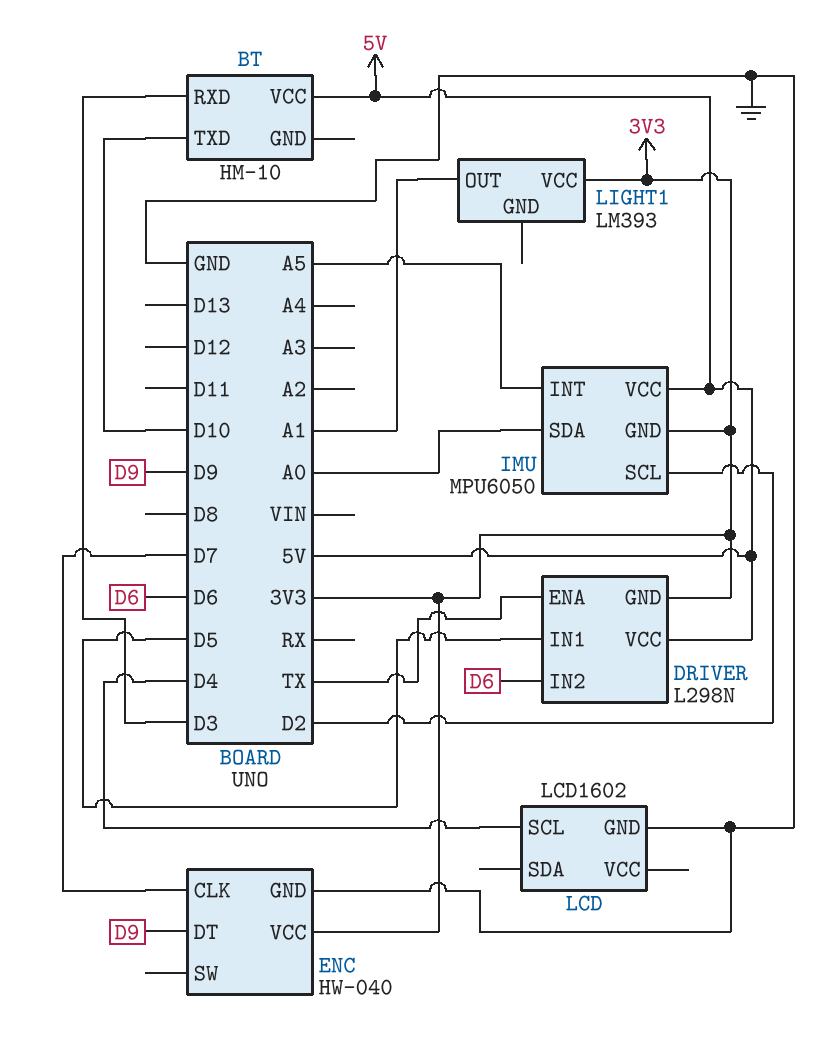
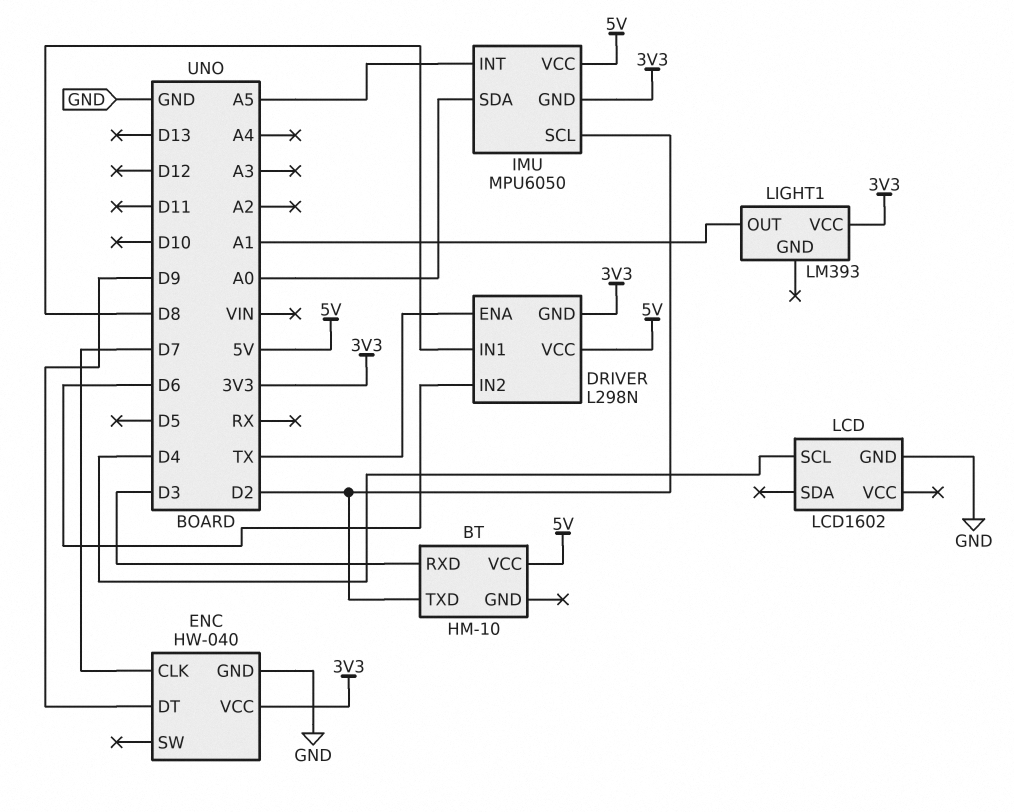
BT pin TXD: D10 -> D2
DRIVER pin IN1: D5 -> D8

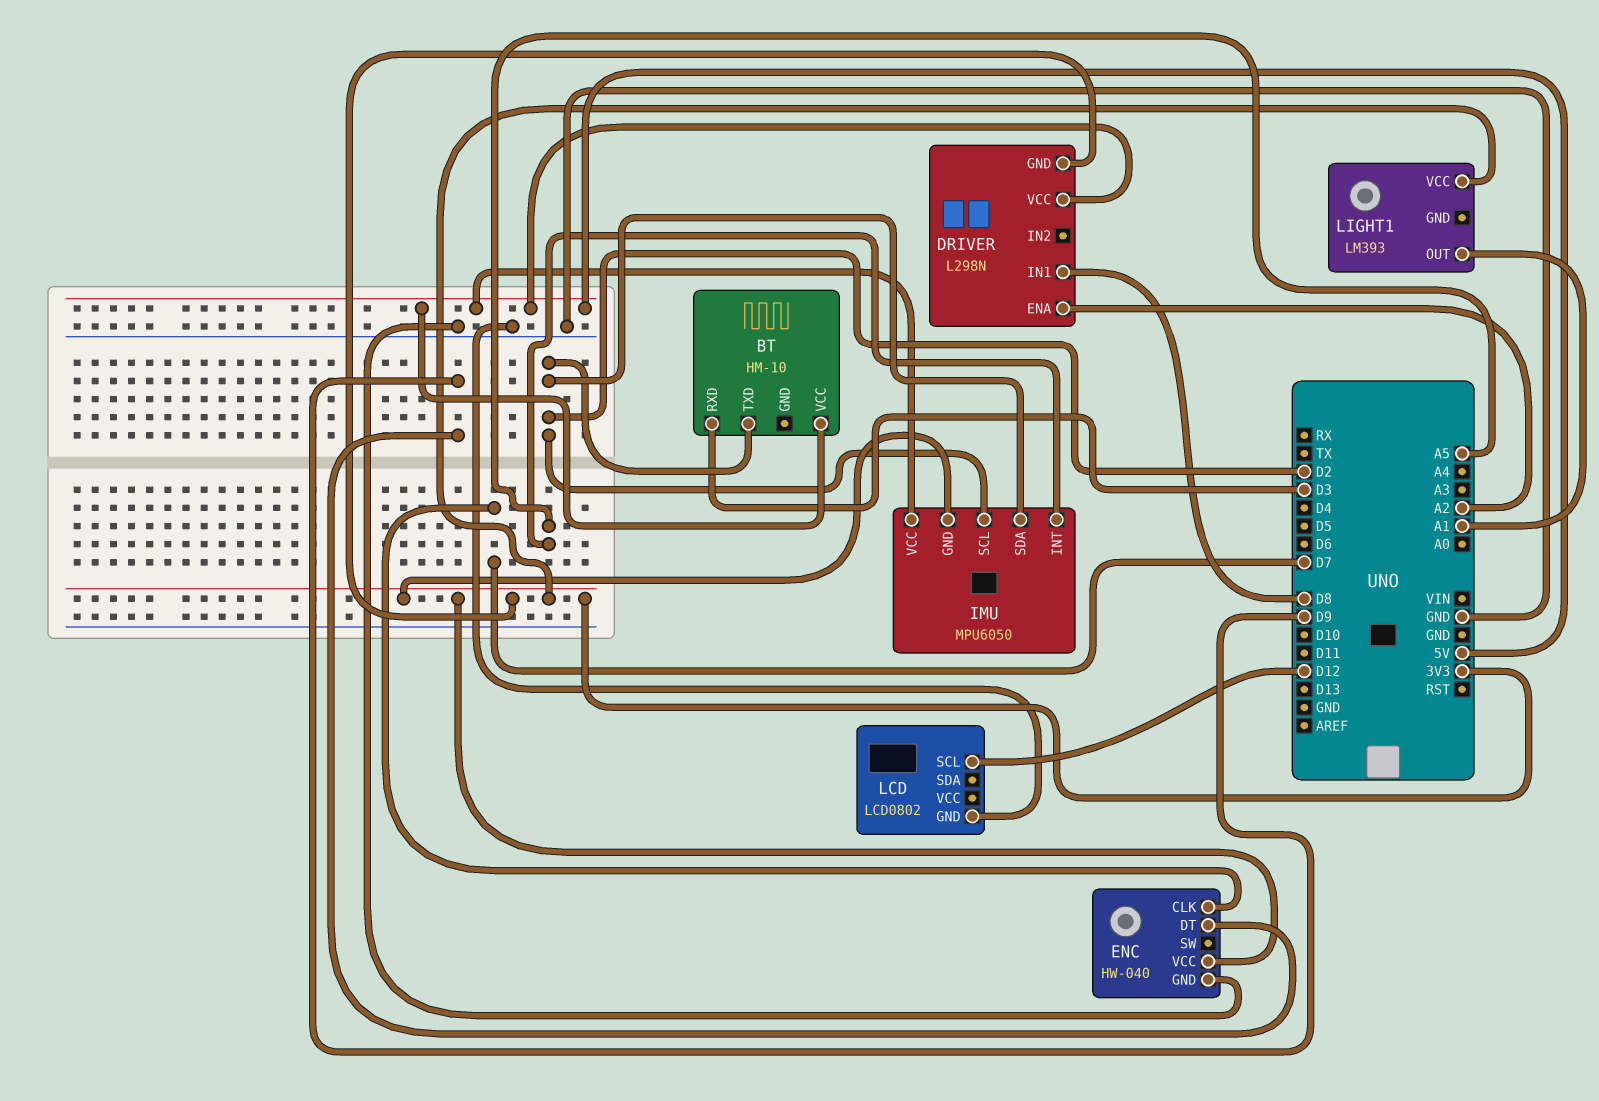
DRIVER pin ENA: TX -> A2
DRIVER pin IN2: D6 -> none
IMU pin SDA: A0 -> D2
LCD: LCD1602 -> LCD0802
LCD pin SCL: D4 -> D12

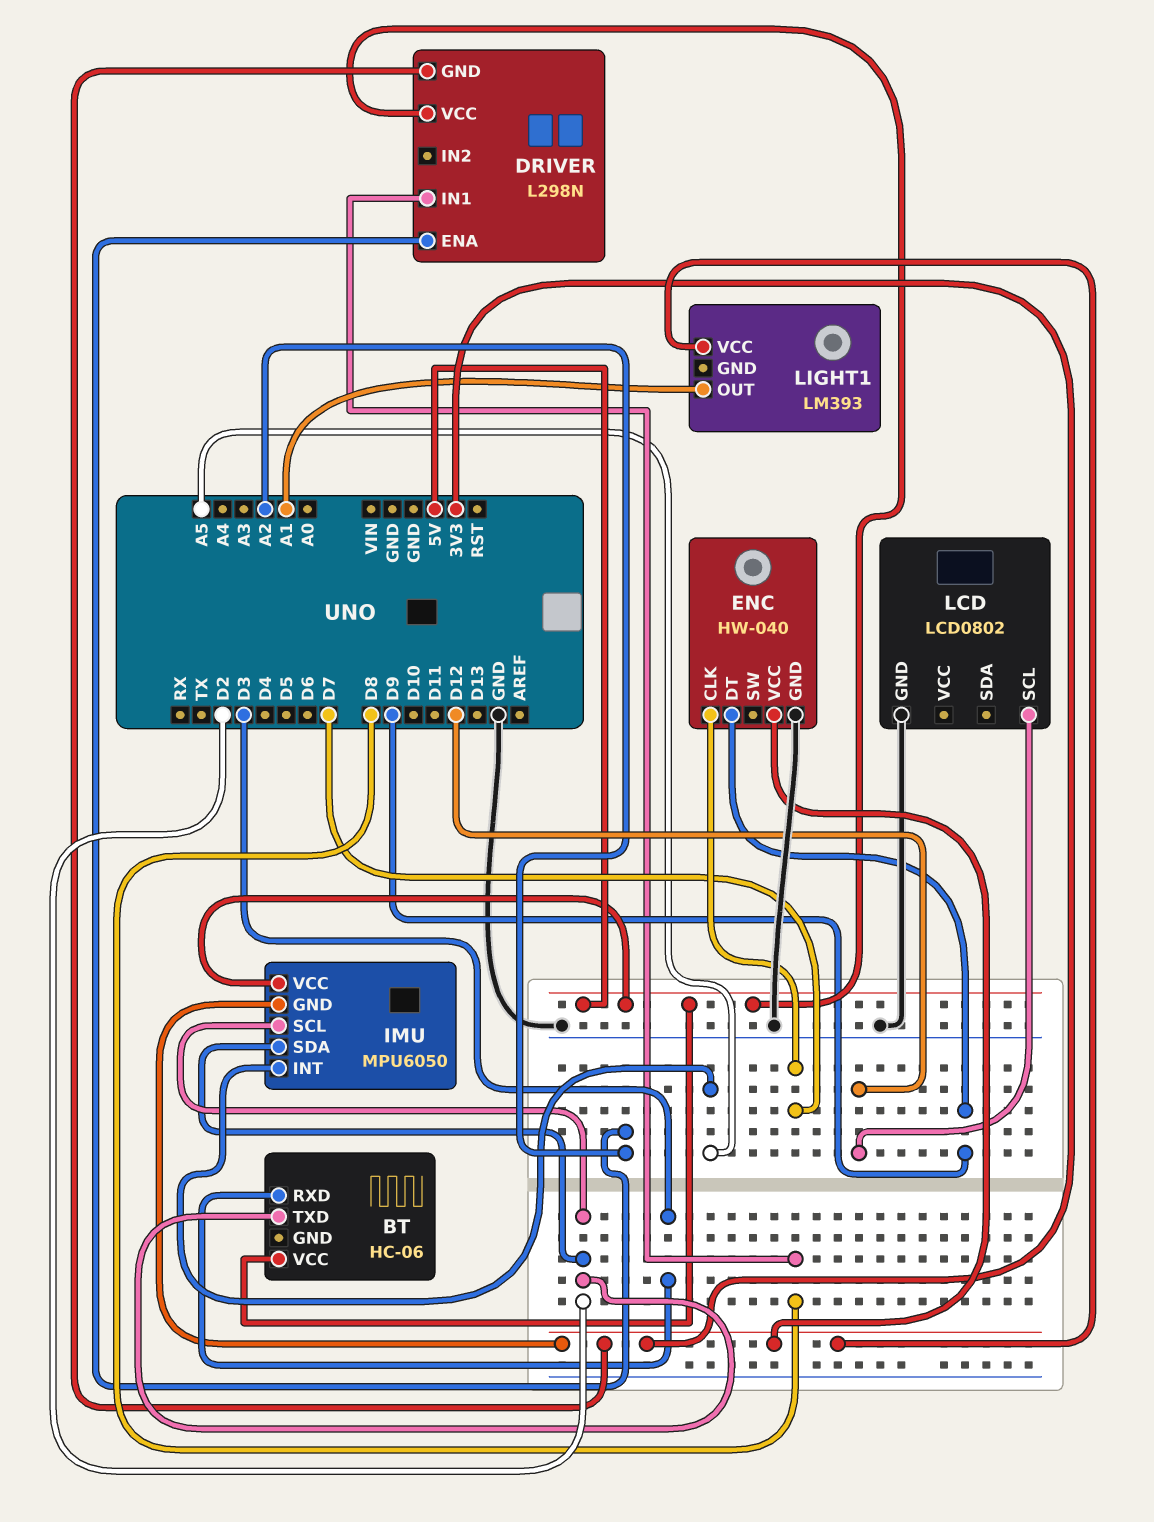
BT: HM-10 -> HC-06

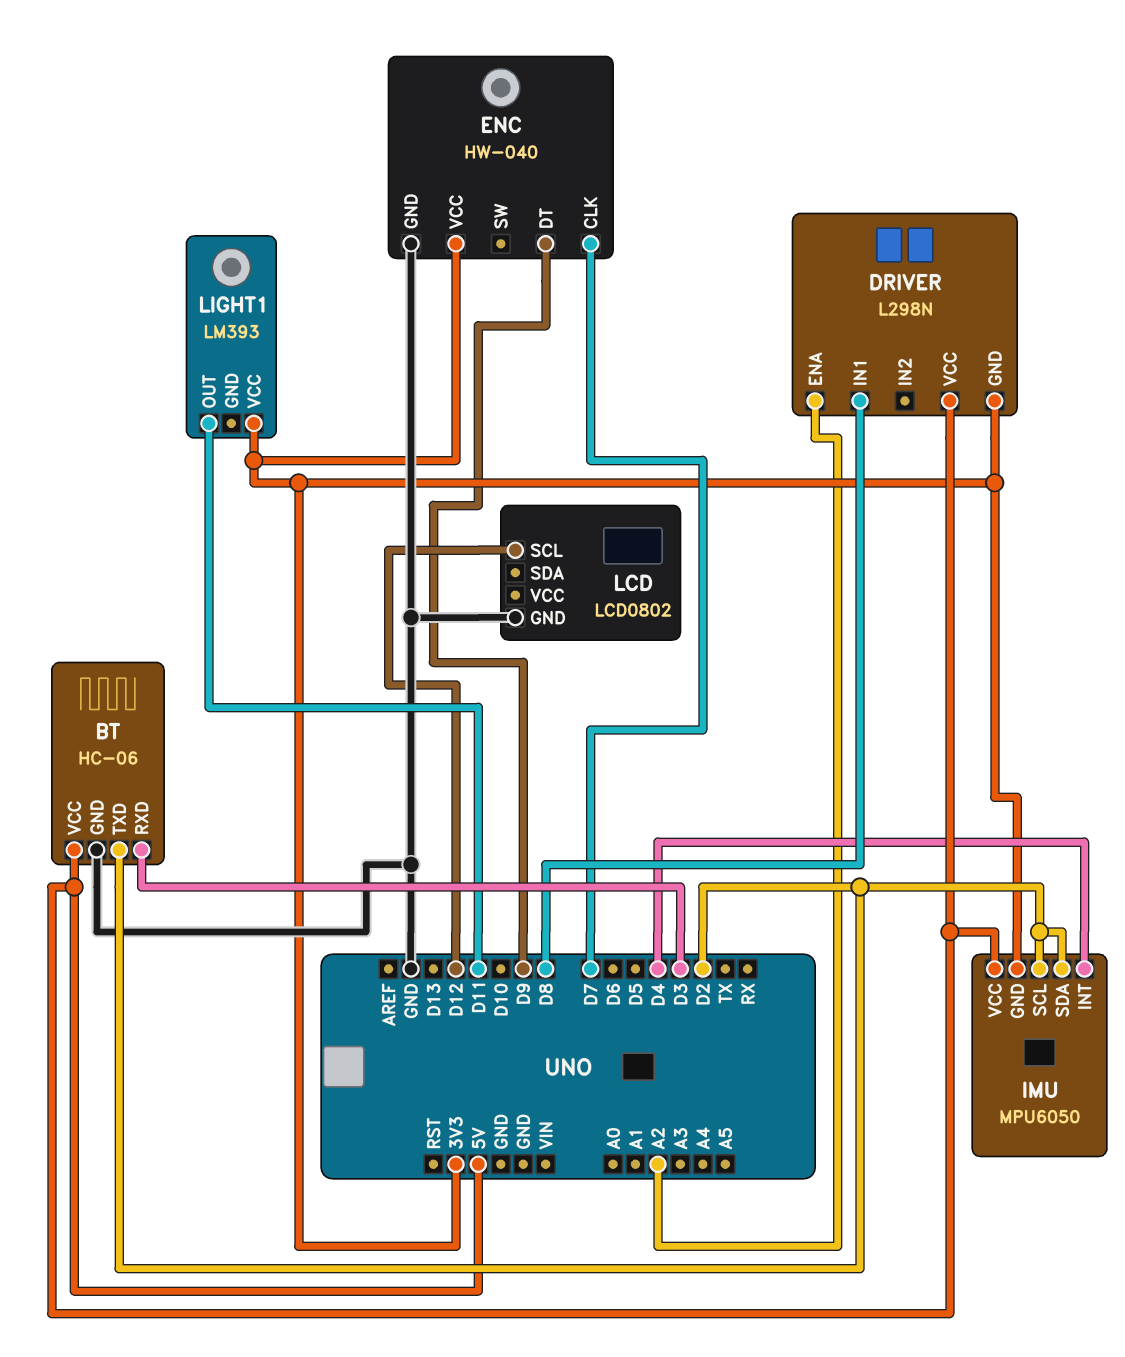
BT pin GND: none -> GND
IMU pin INT: A5 -> D4
LIGHT1 pin OUT: A1 -> D11

